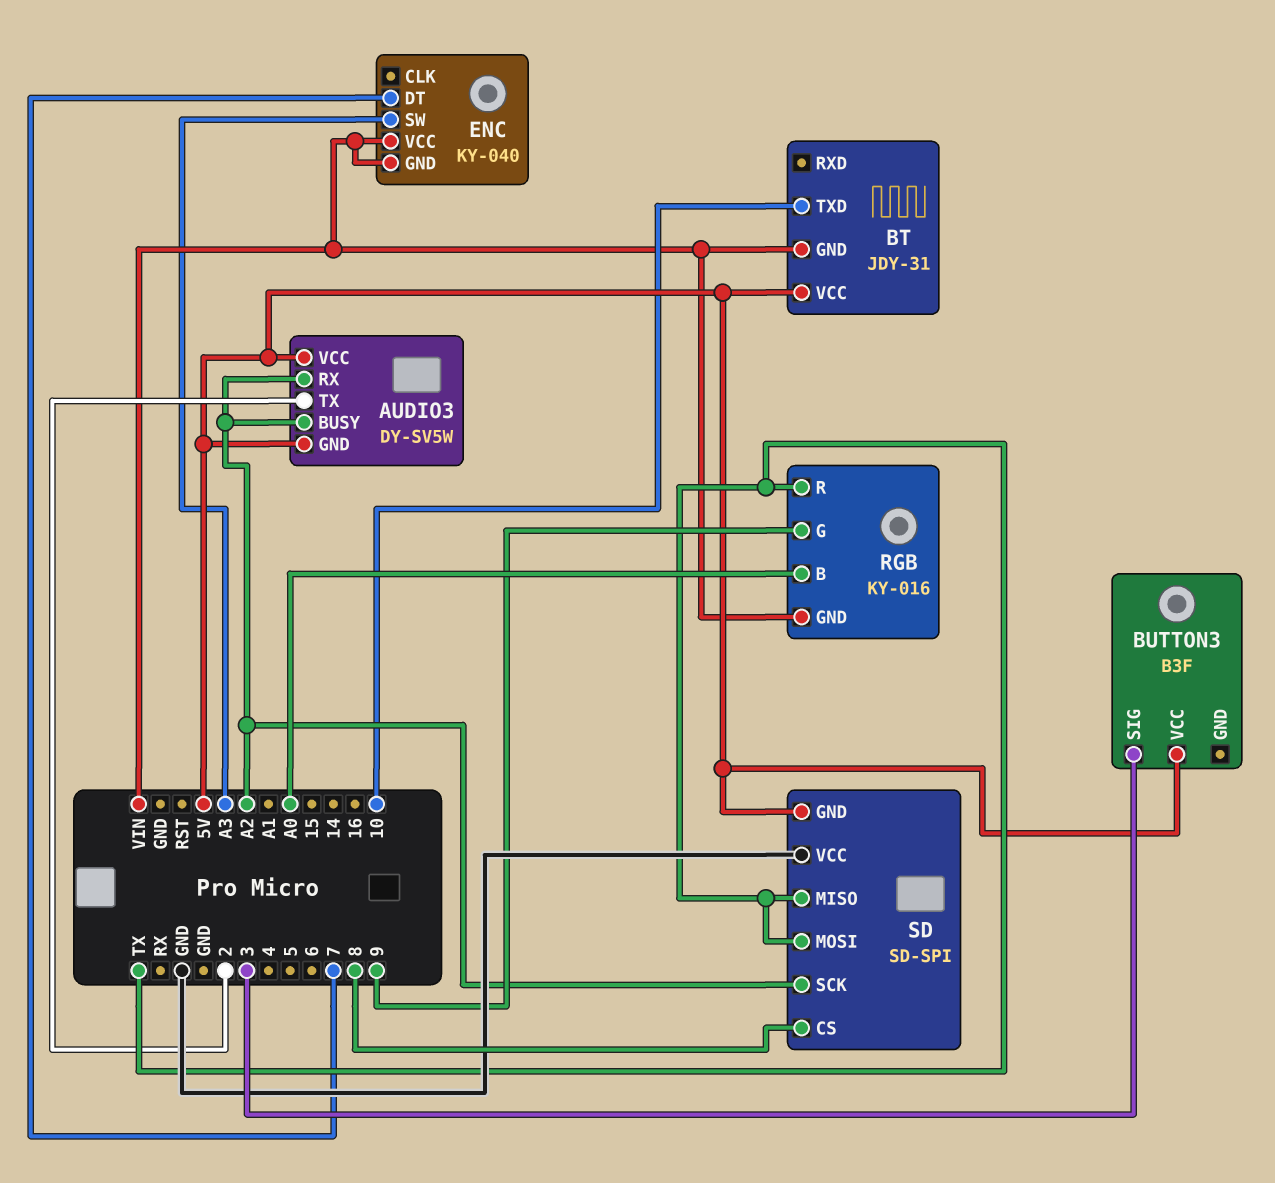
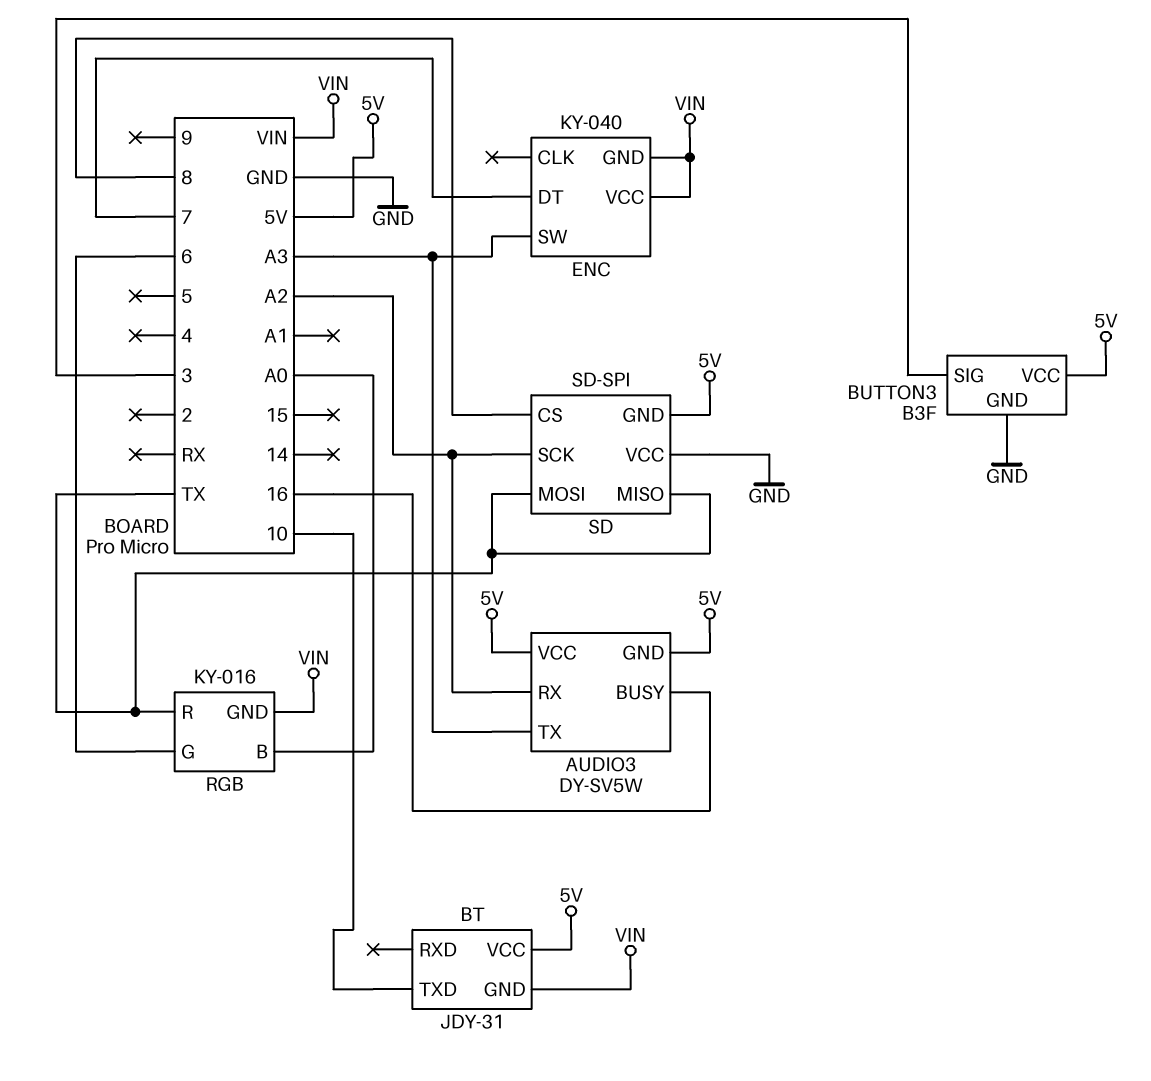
AUDIO3 pin BUSY: A2 -> 16
AUDIO3 pin TX: 2 -> A3
BUTTON3 pin GND: none -> GND
RGB pin G: 9 -> 6

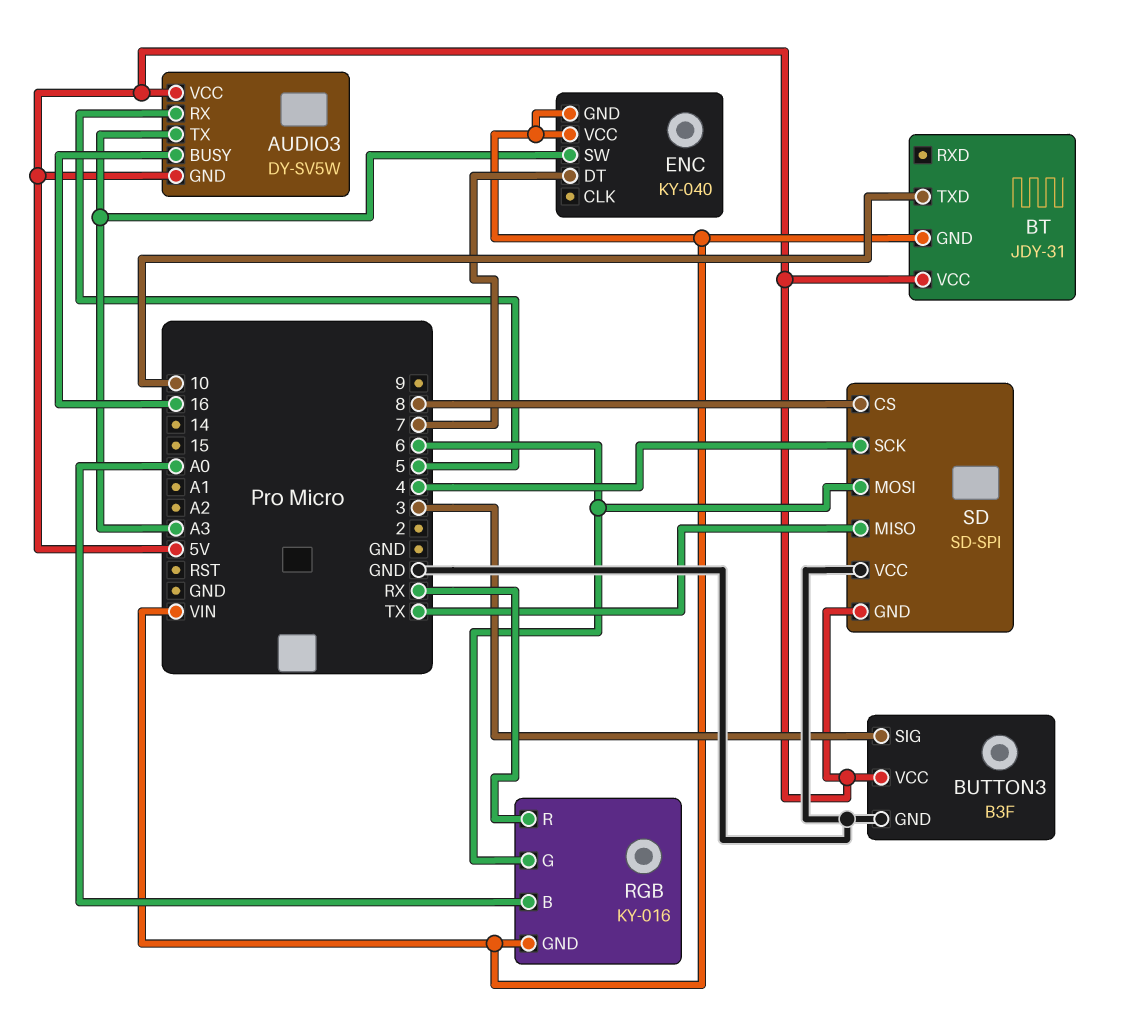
AUDIO3 pin RX: A2 -> 5
RGB pin R: TX -> RX
SD pin MOSI: TX -> 6
SD pin SCK: A2 -> 4

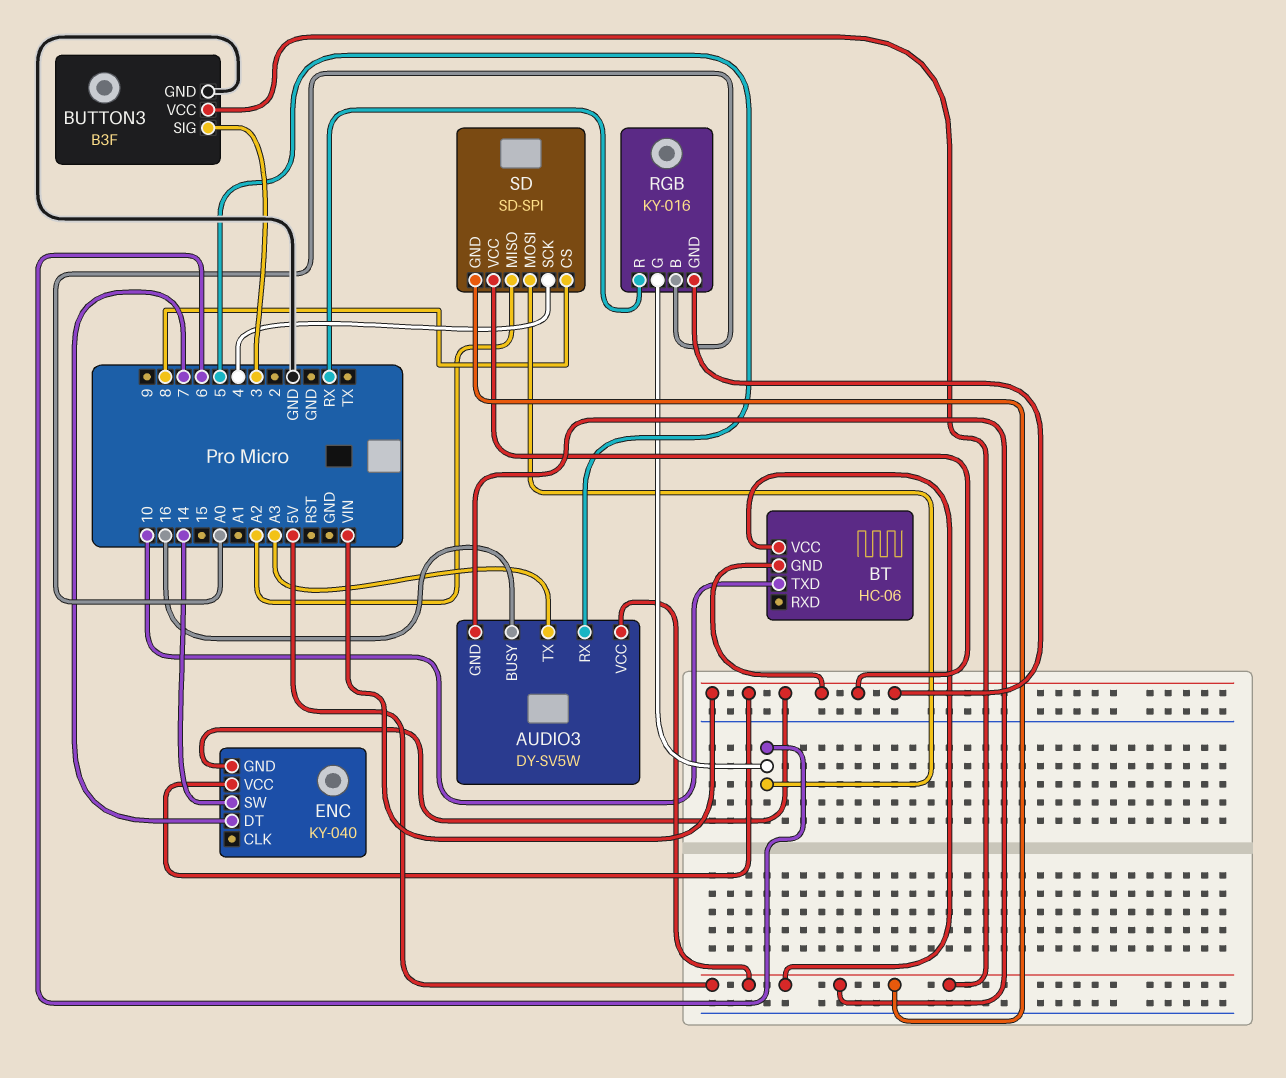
BT: JDY-31 -> HC-06
ENC pin SW: A3 -> 14
SD pin MISO: TX -> A2
SD pin VCC: GND -> VIN

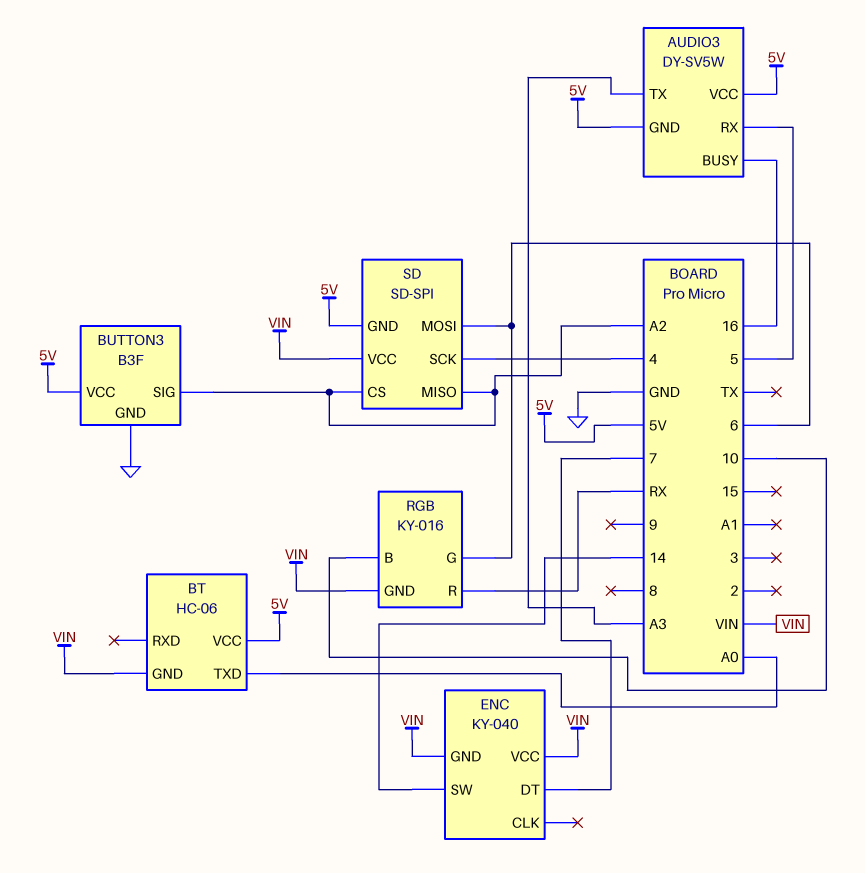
BT pin TXD: 10 -> A0
BUTTON3 pin SIG: 3 -> A2
RGB pin B: A0 -> 10
SD pin CS: 8 -> A2

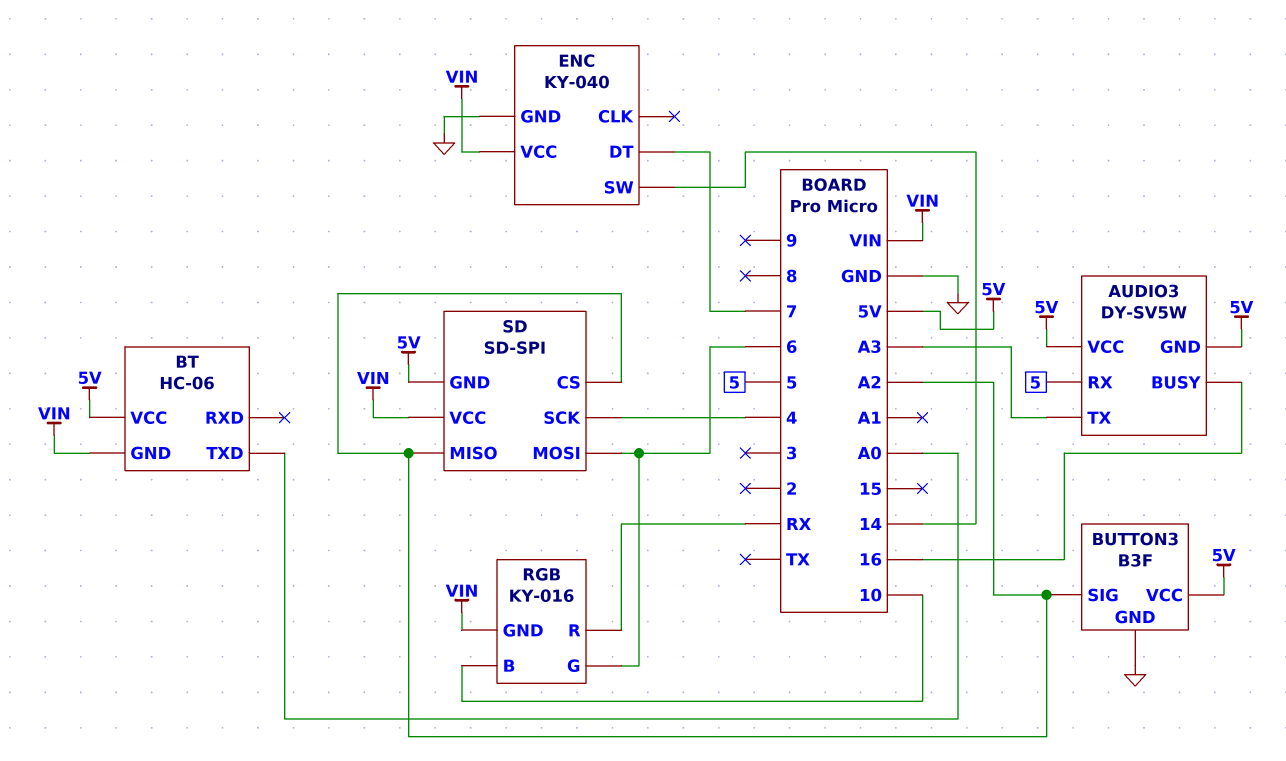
ENC pin GND: VIN -> GND

